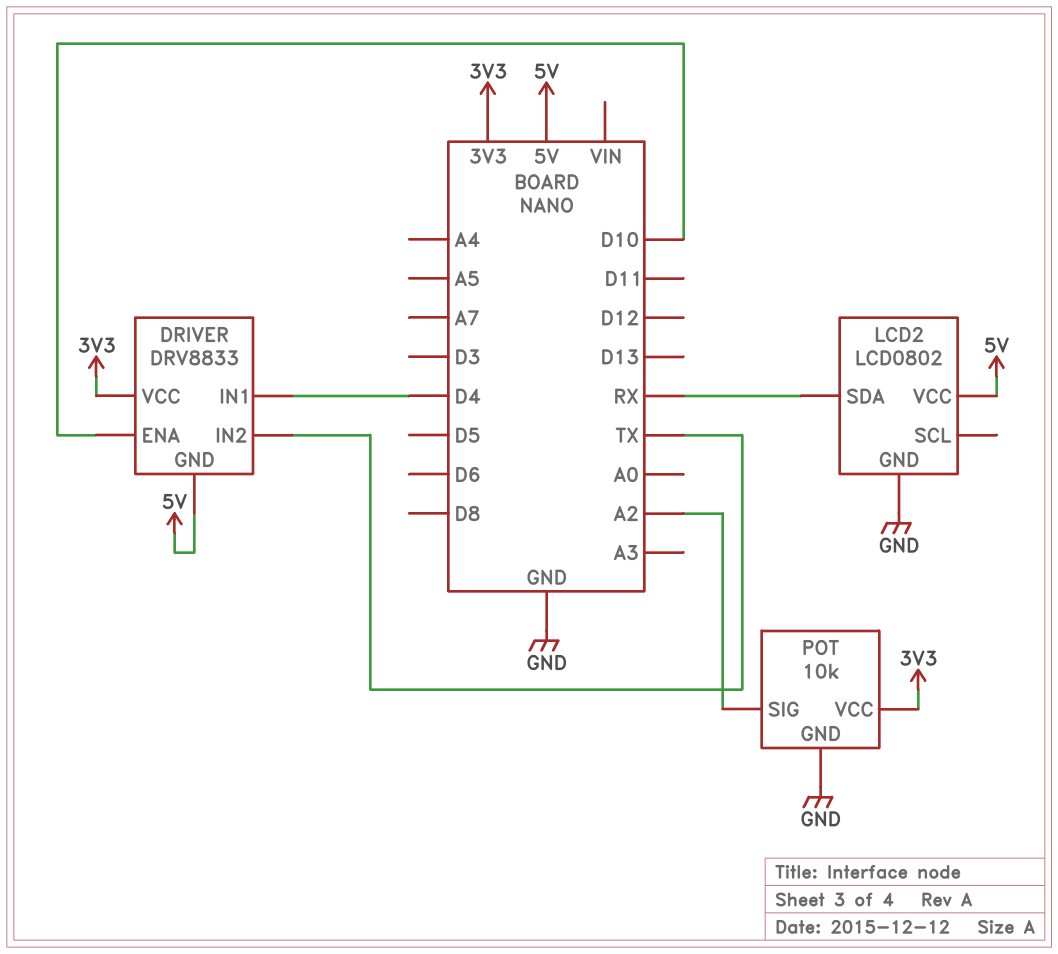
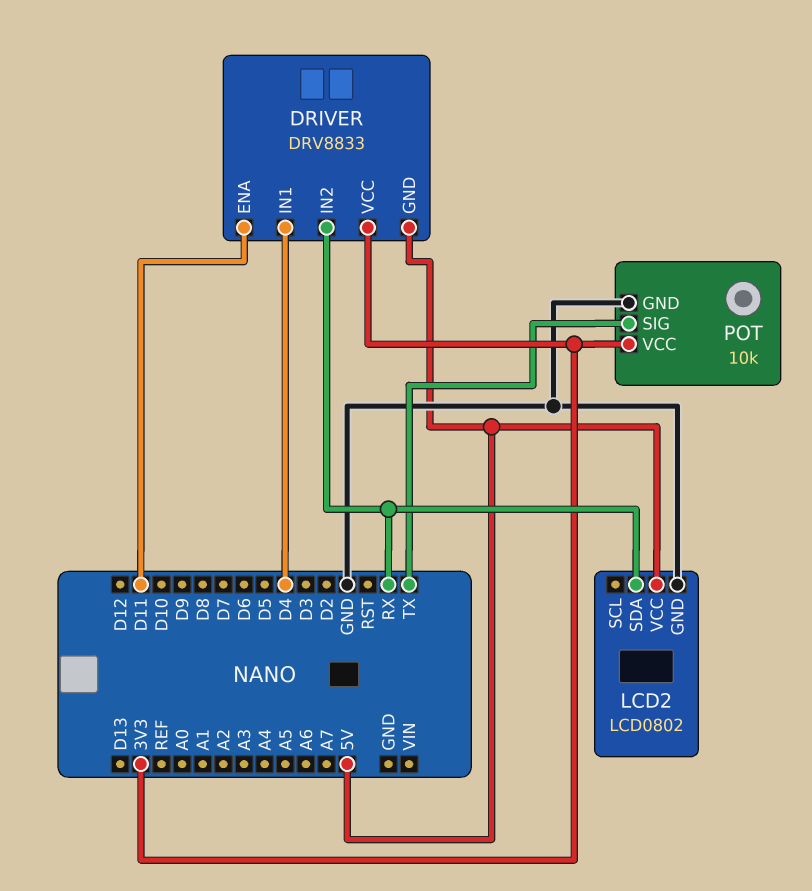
DRIVER pin ENA: D10 -> D11
DRIVER pin IN2: TX -> RX
POT pin SIG: A2 -> TX

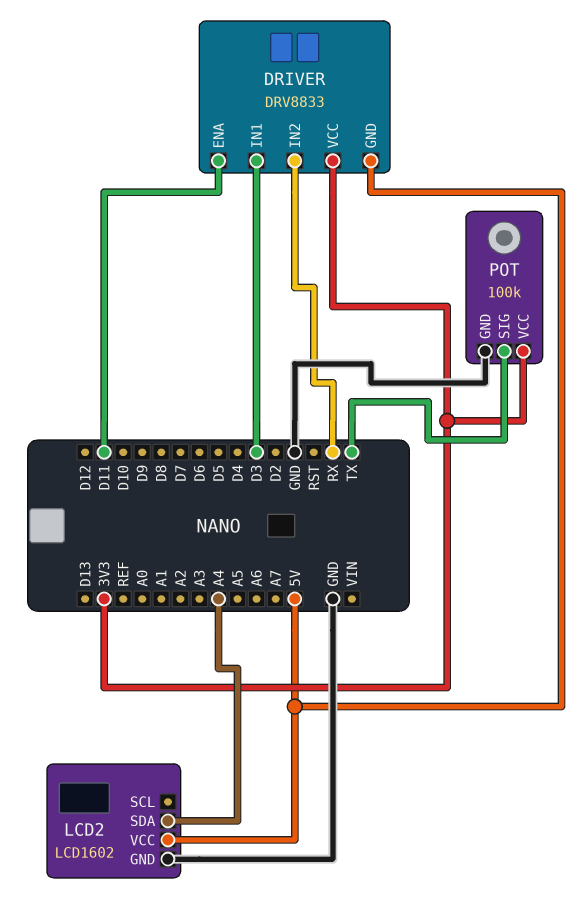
DRIVER pin IN1: D4 -> D3
LCD2: LCD0802 -> LCD1602
LCD2 pin SDA: RX -> A4
POT: 10k -> 100k

